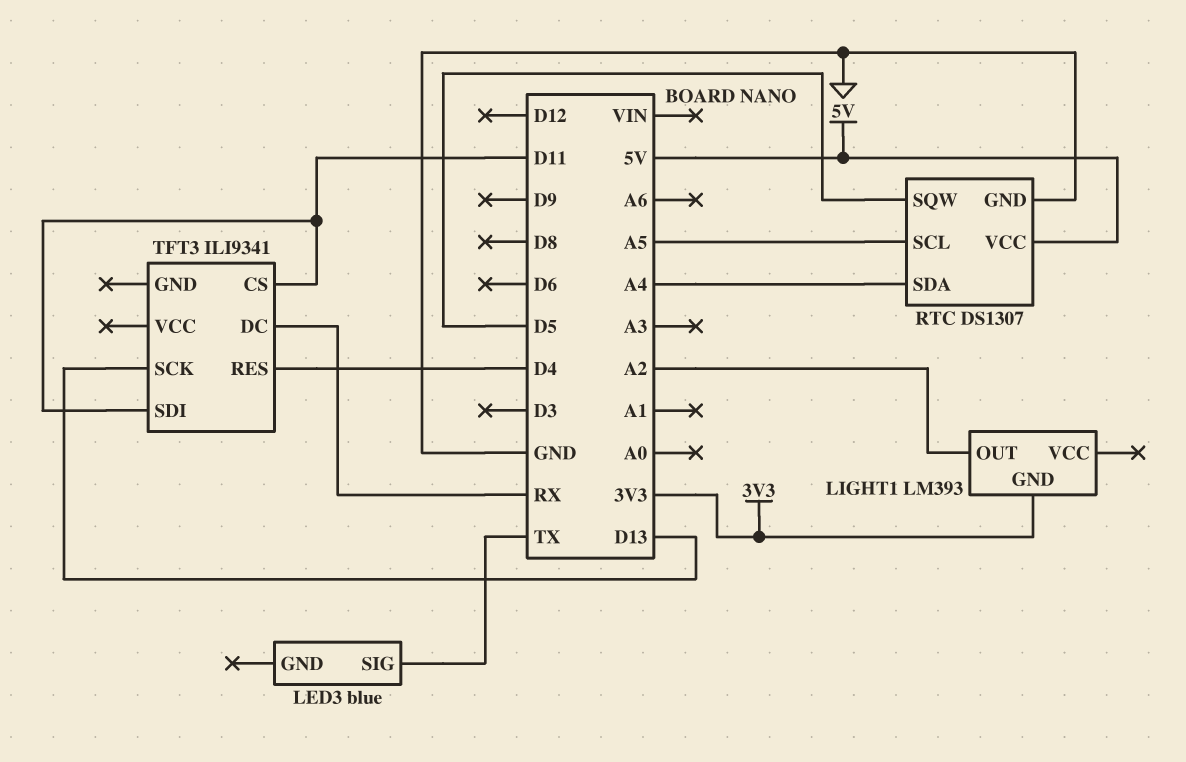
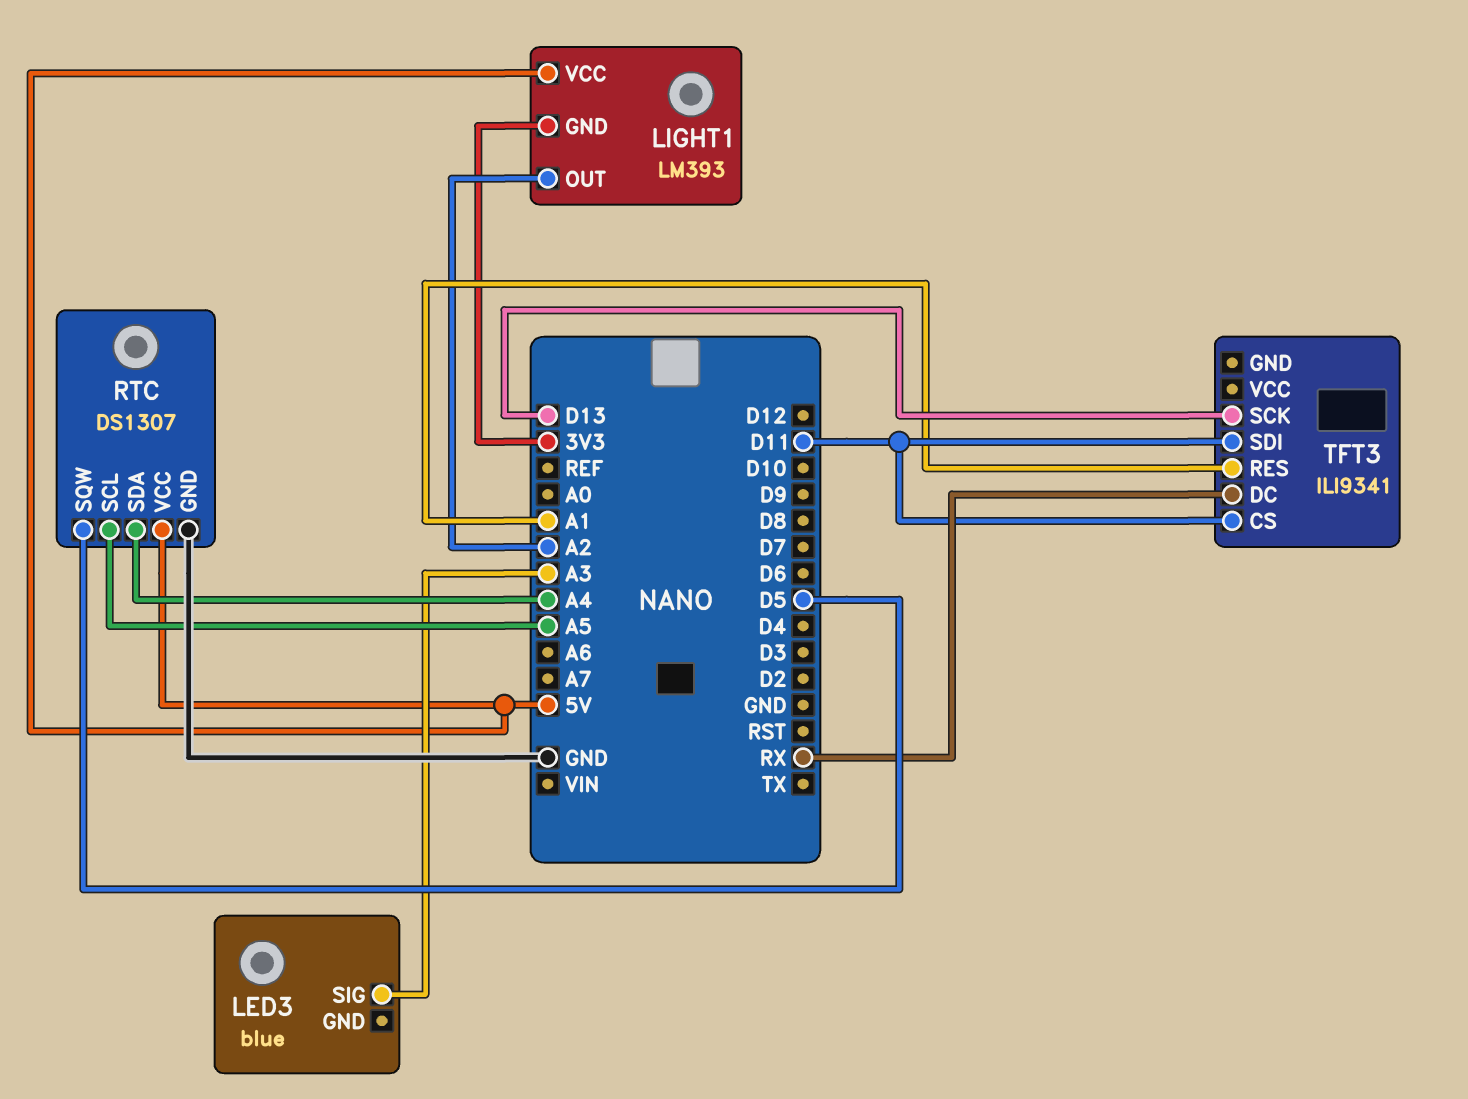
LED3 pin SIG: TX -> A3
LIGHT1 pin VCC: none -> 5V
TFT3 pin RES: D4 -> A1

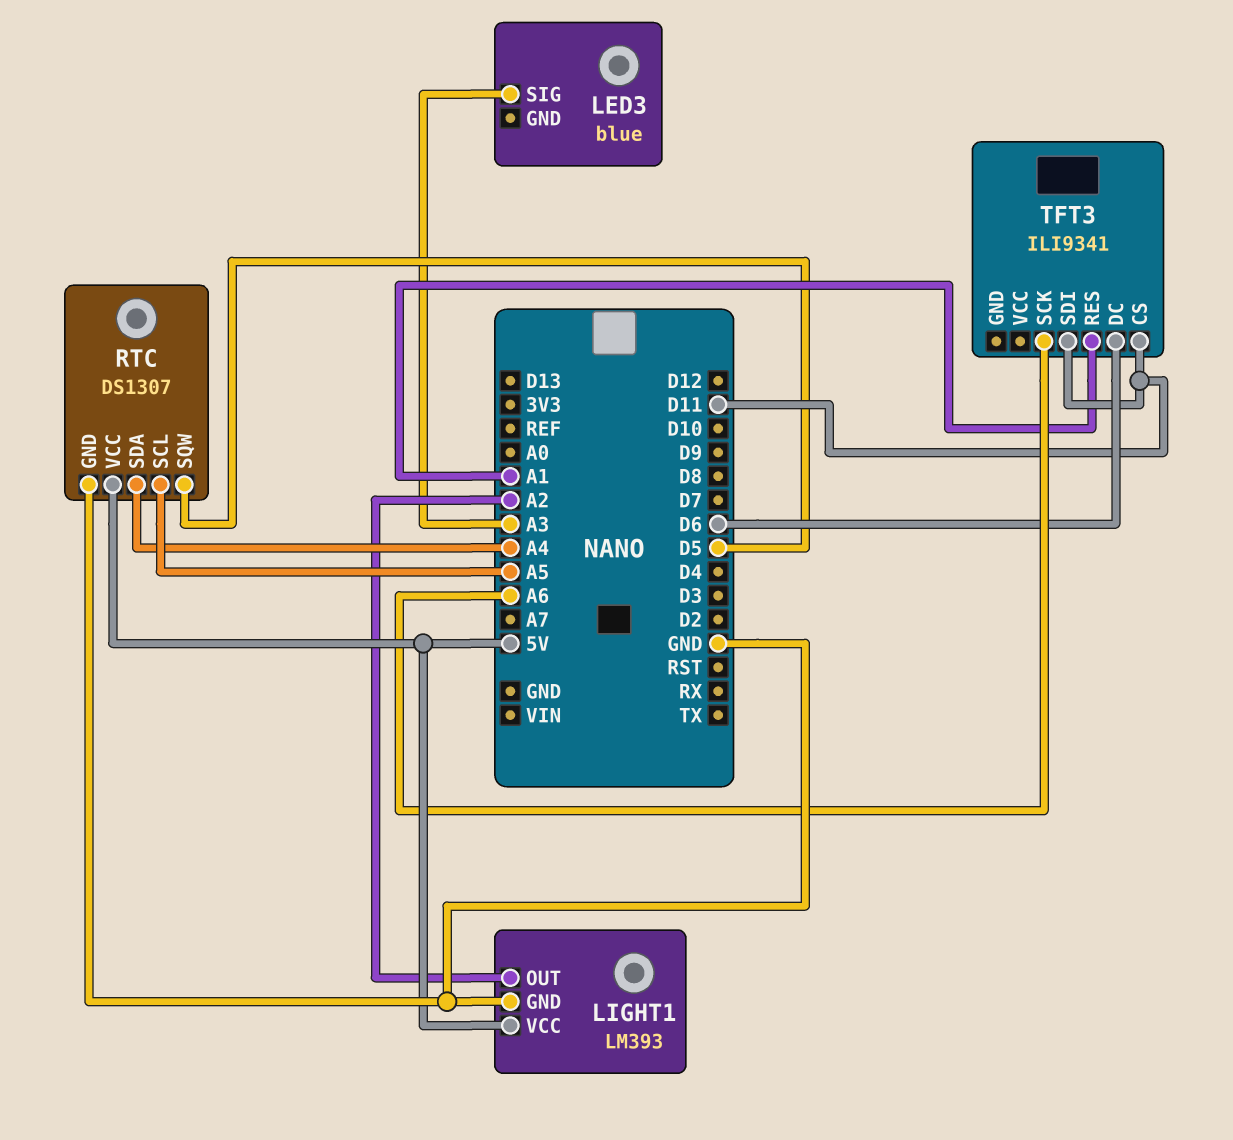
LIGHT1 pin GND: 3V3 -> GND
TFT3 pin DC: RX -> D6
TFT3 pin SCK: D13 -> A6

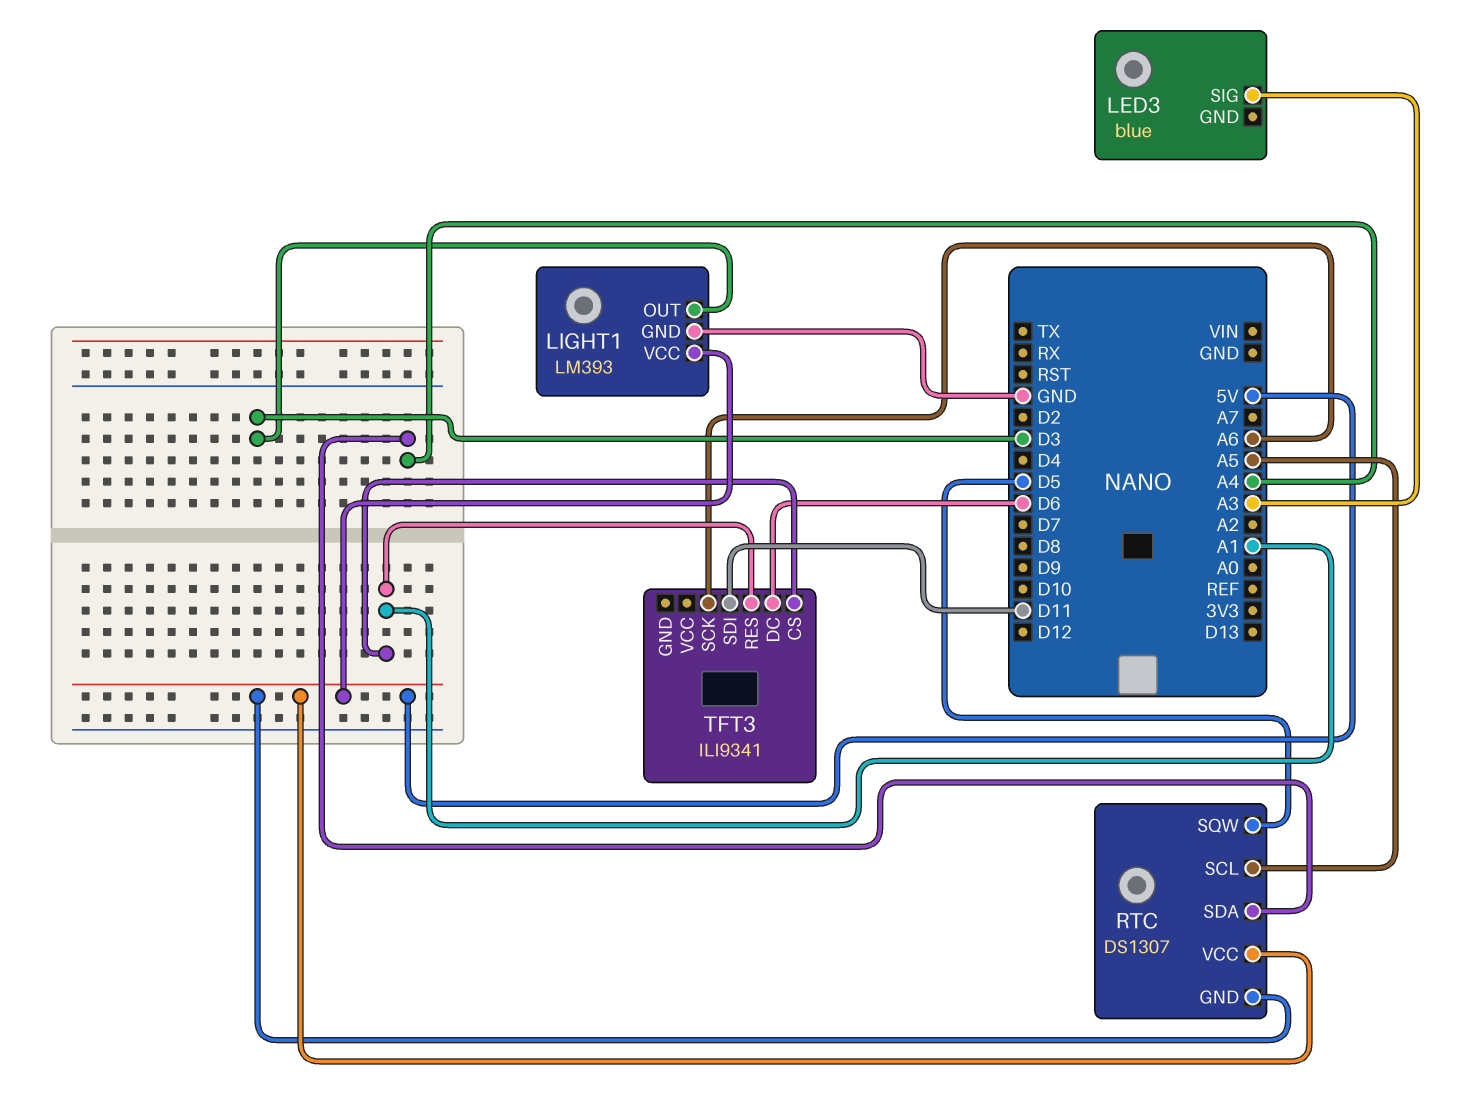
LIGHT1 pin OUT: A2 -> D3
RTC pin GND: GND -> 5V
TFT3 pin CS: D11 -> A1

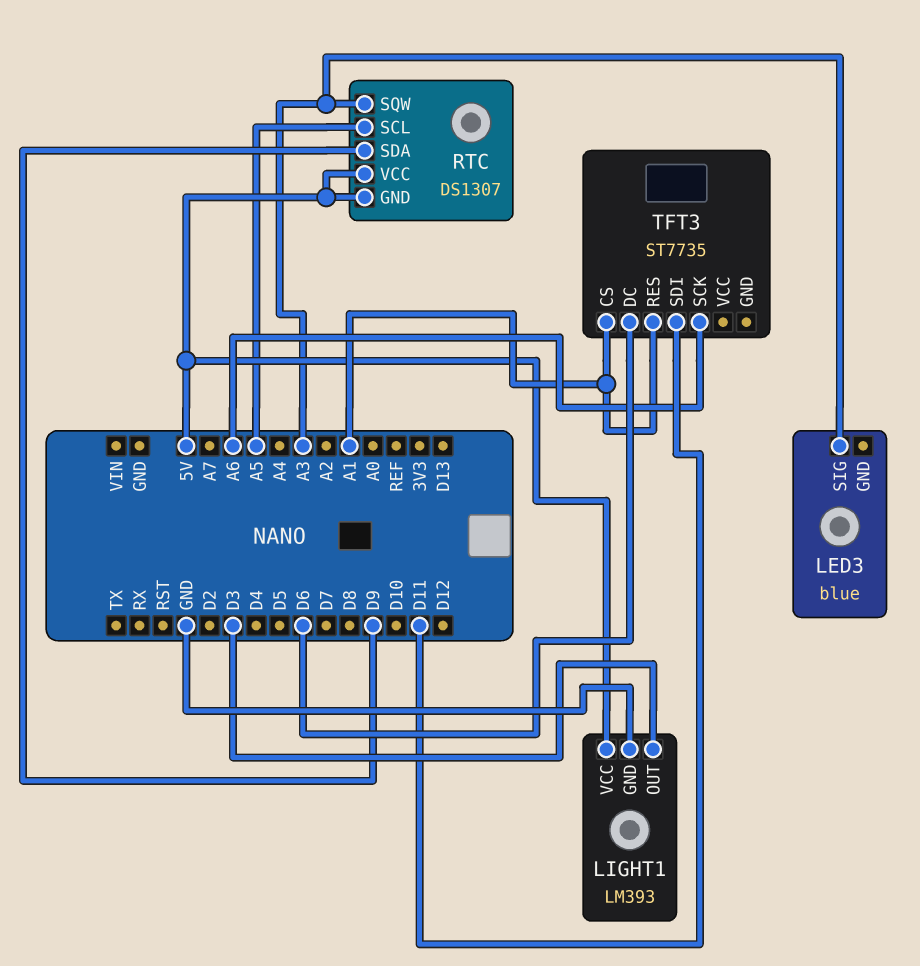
RTC pin SDA: A4 -> D9
RTC pin SQW: D5 -> A3
TFT3: ILI9341 -> ST7735

